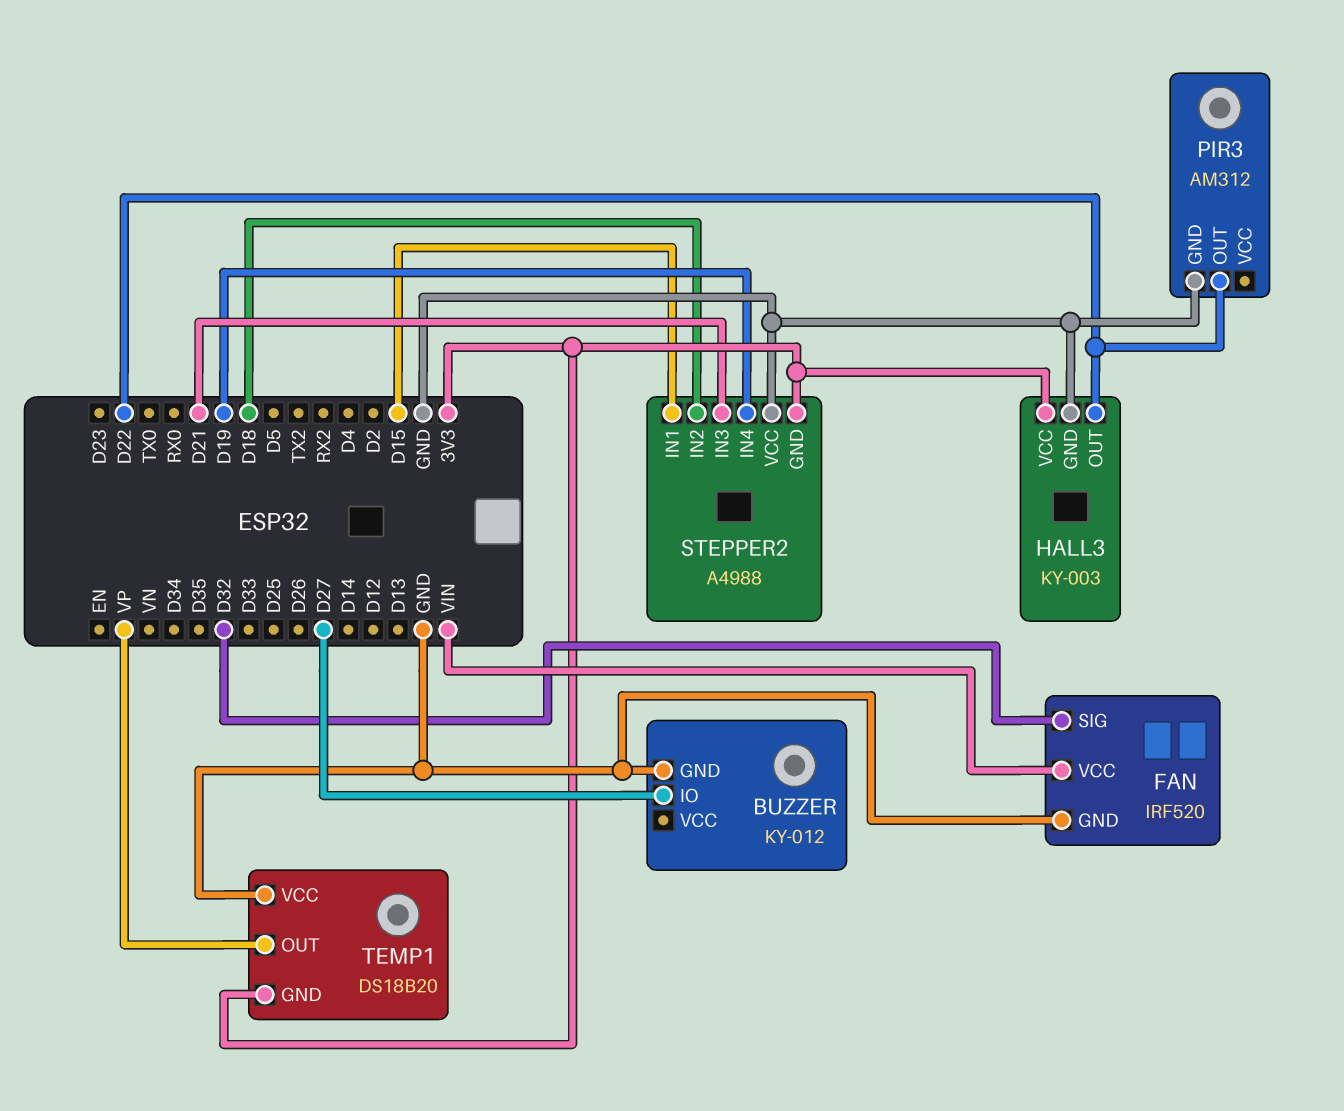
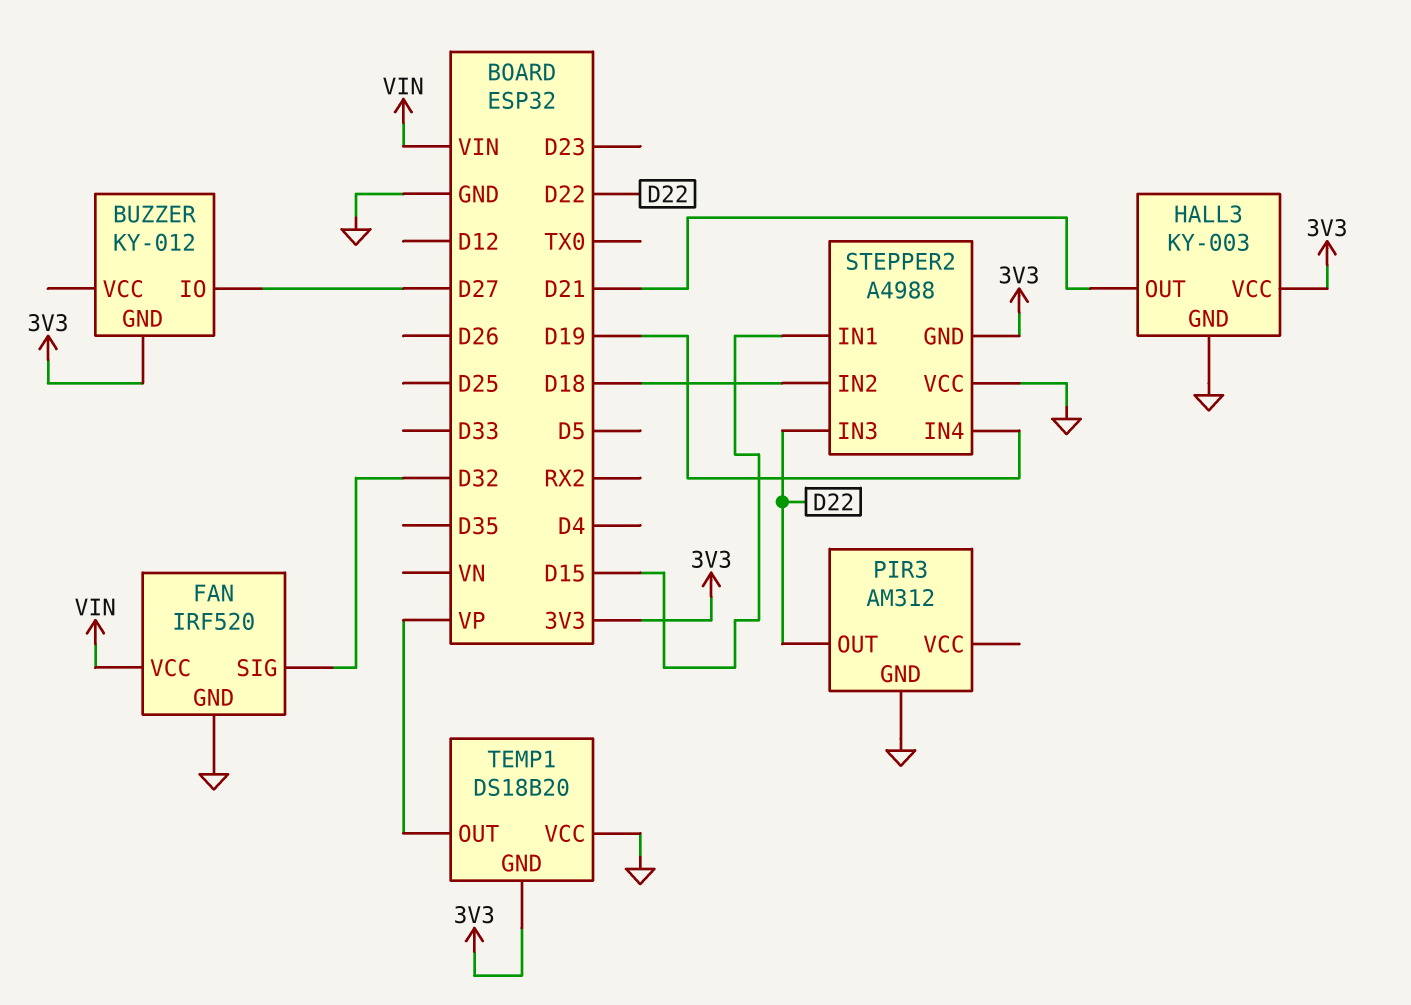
BUZZER pin GND: GND -> 3V3
HALL3 pin OUT: D22 -> D21
STEPPER2 pin IN3: D21 -> D22

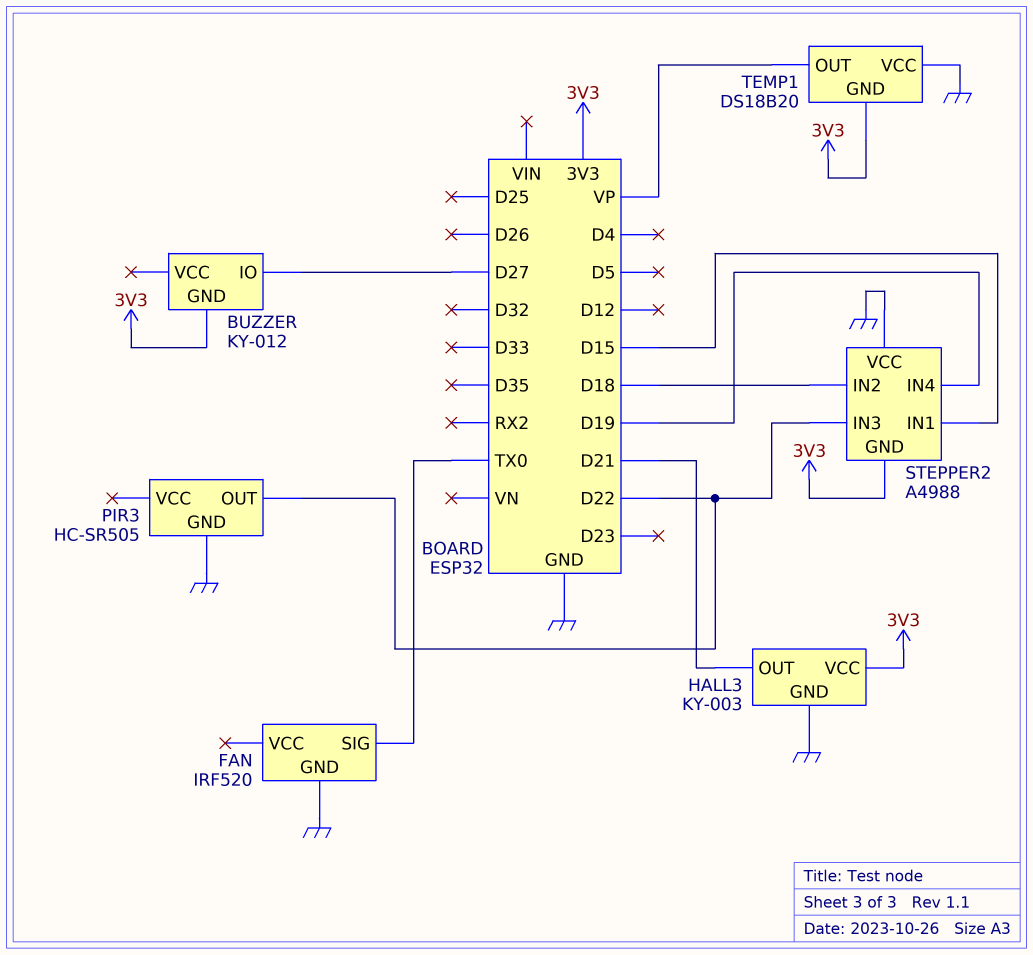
FAN pin SIG: D32 -> TX0
FAN pin VCC: VIN -> none
PIR3: AM312 -> HC-SR505

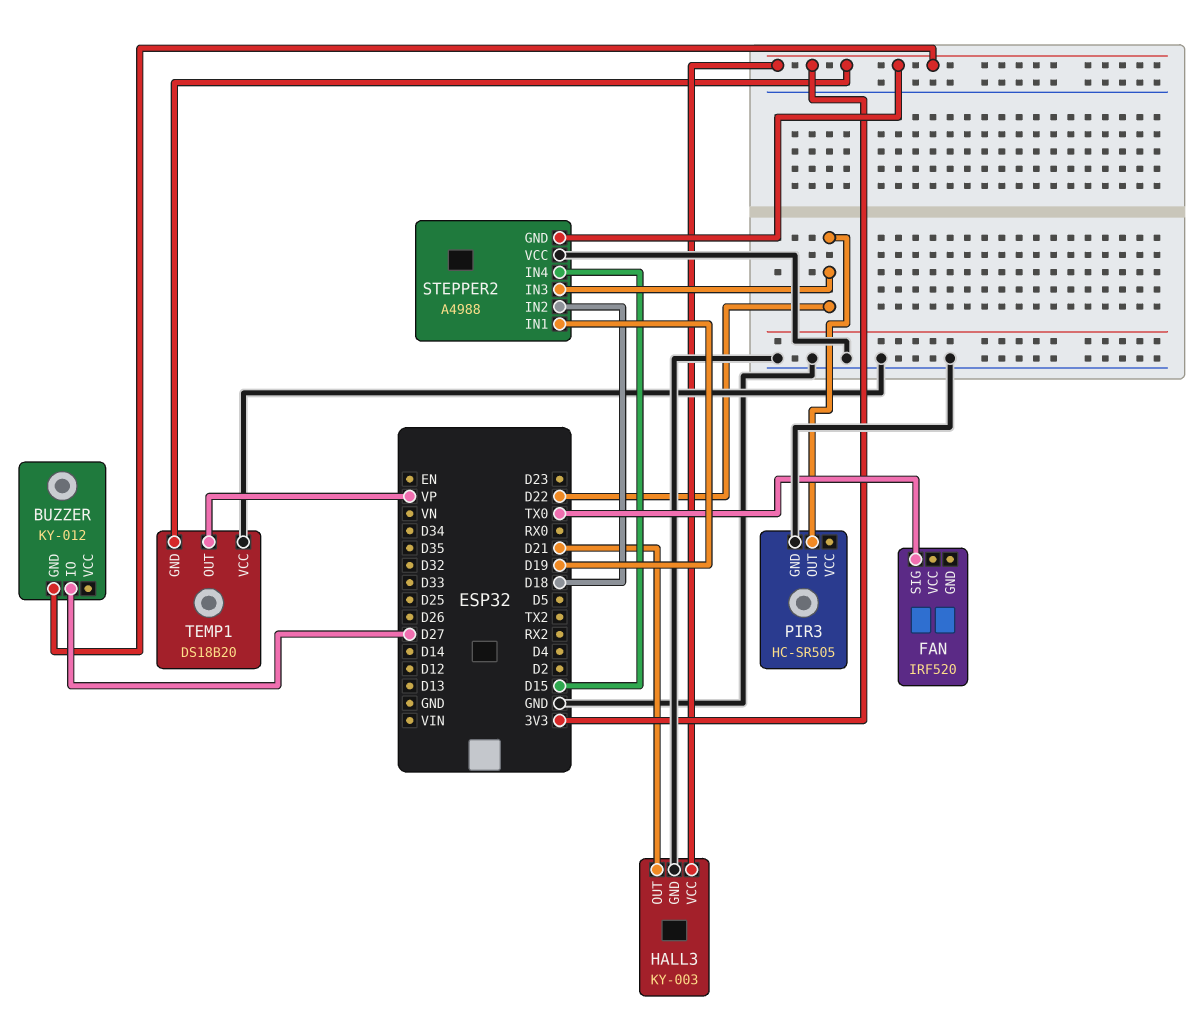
FAN pin GND: GND -> none
STEPPER2 pin IN1: D15 -> D19
STEPPER2 pin IN4: D19 -> D15

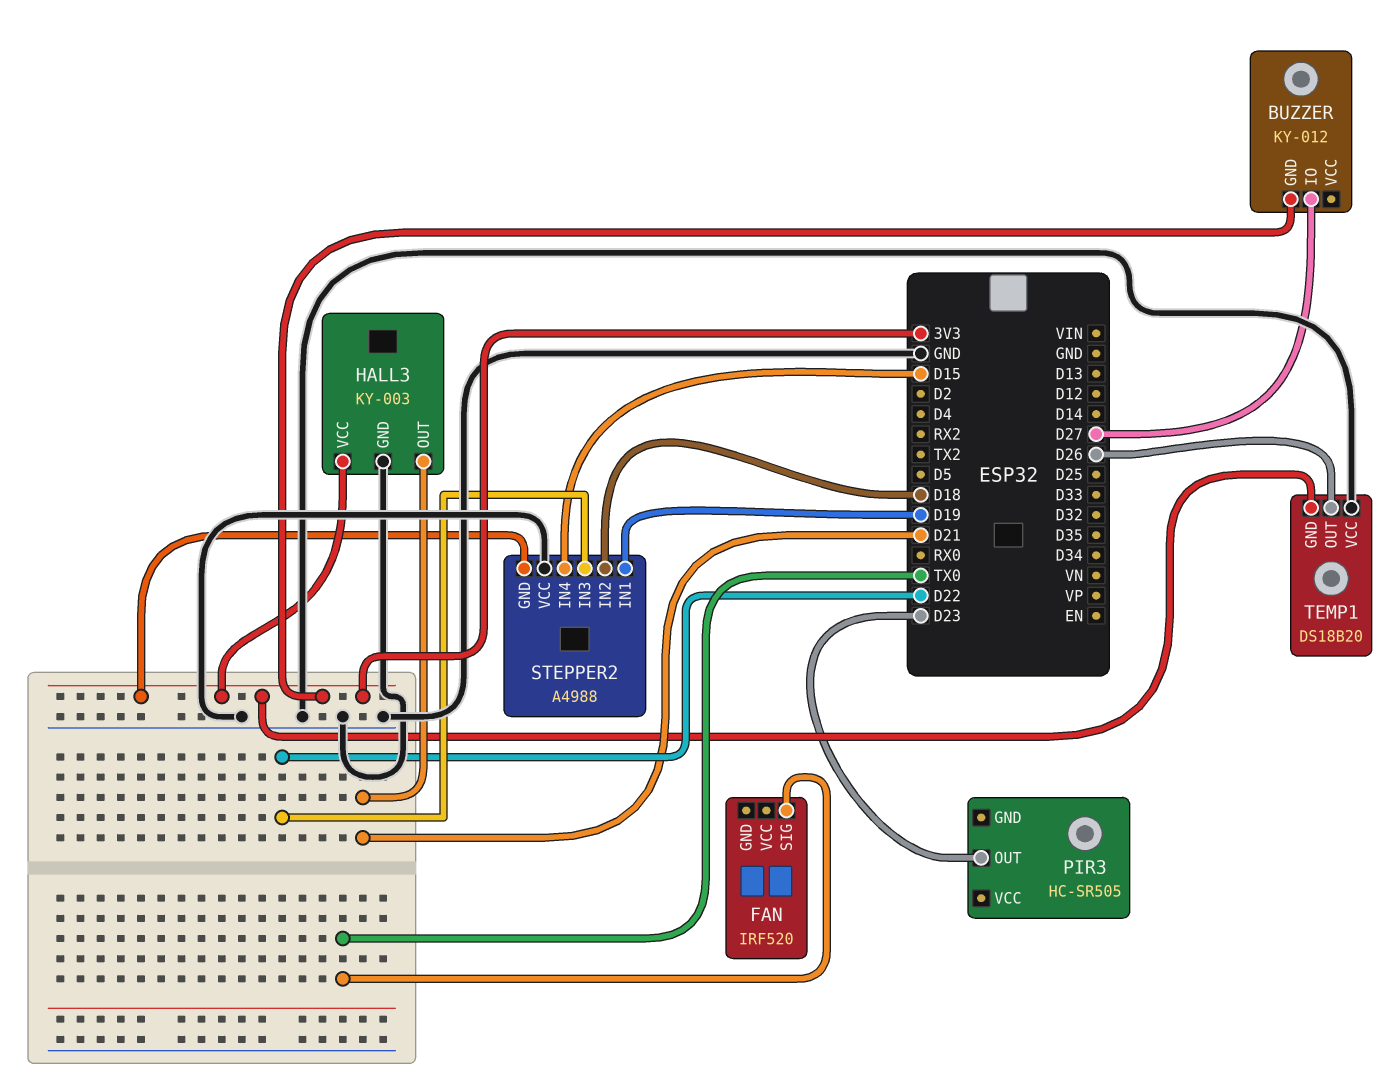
PIR3 pin GND: GND -> none
PIR3 pin OUT: D22 -> D23
TEMP1 pin OUT: VP -> D26

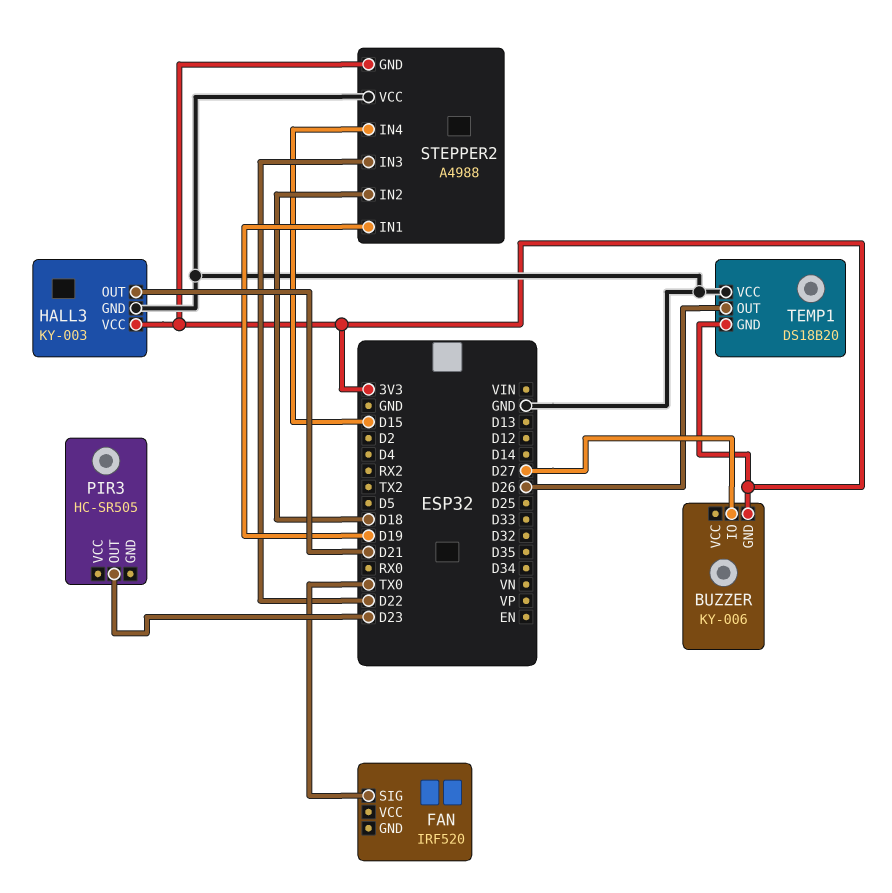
BUZZER: KY-012 -> KY-006

